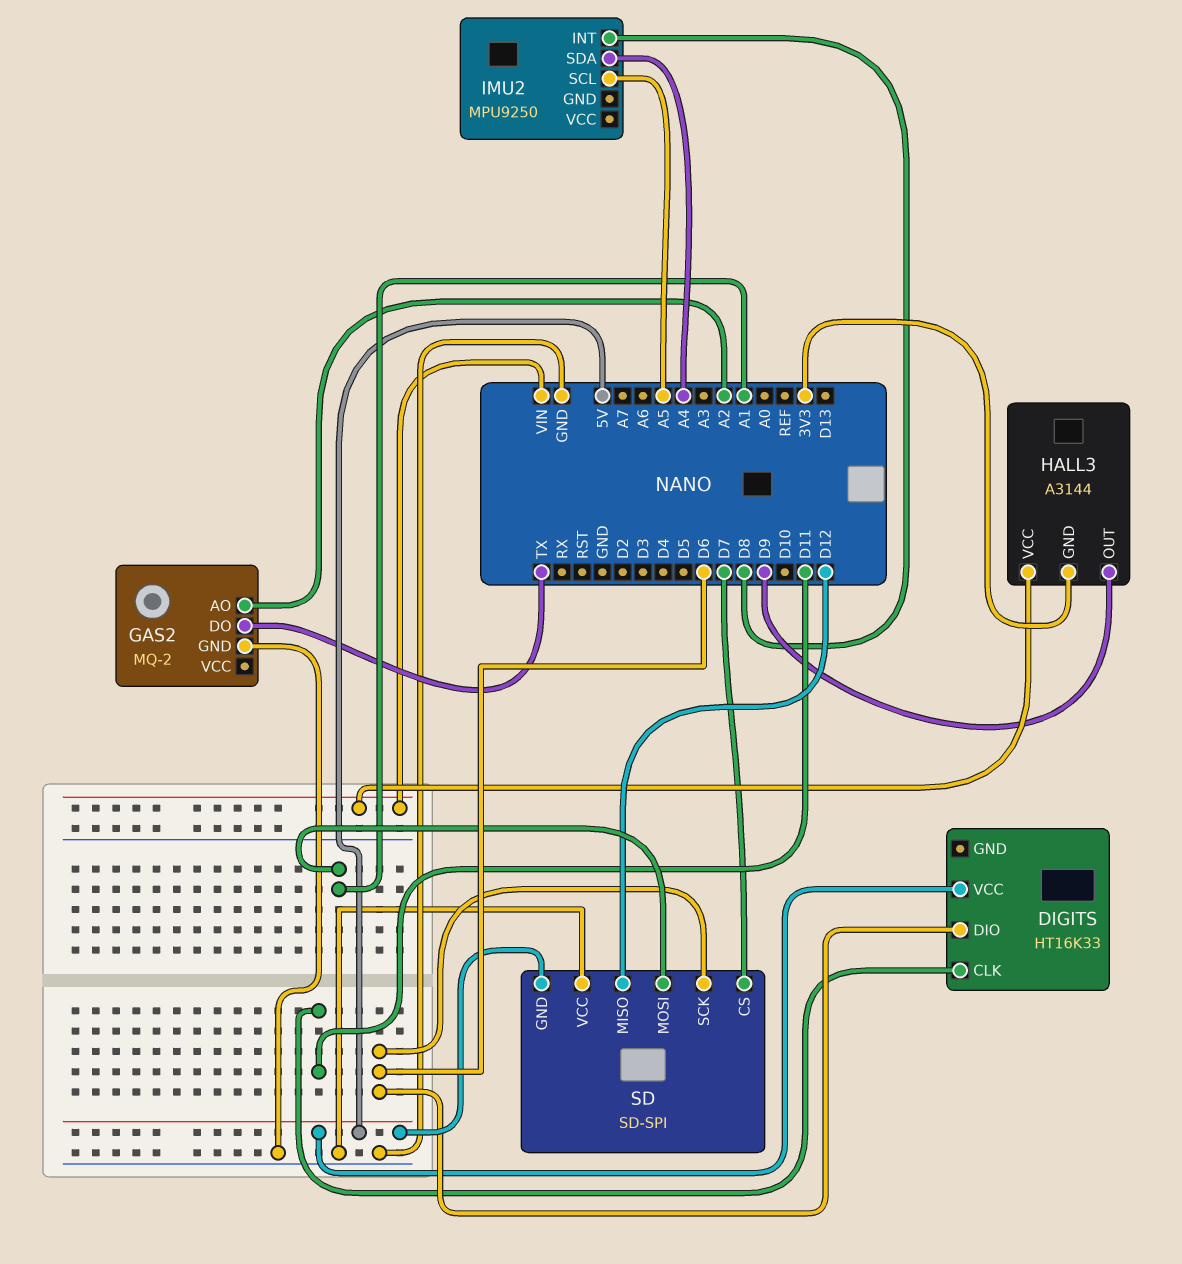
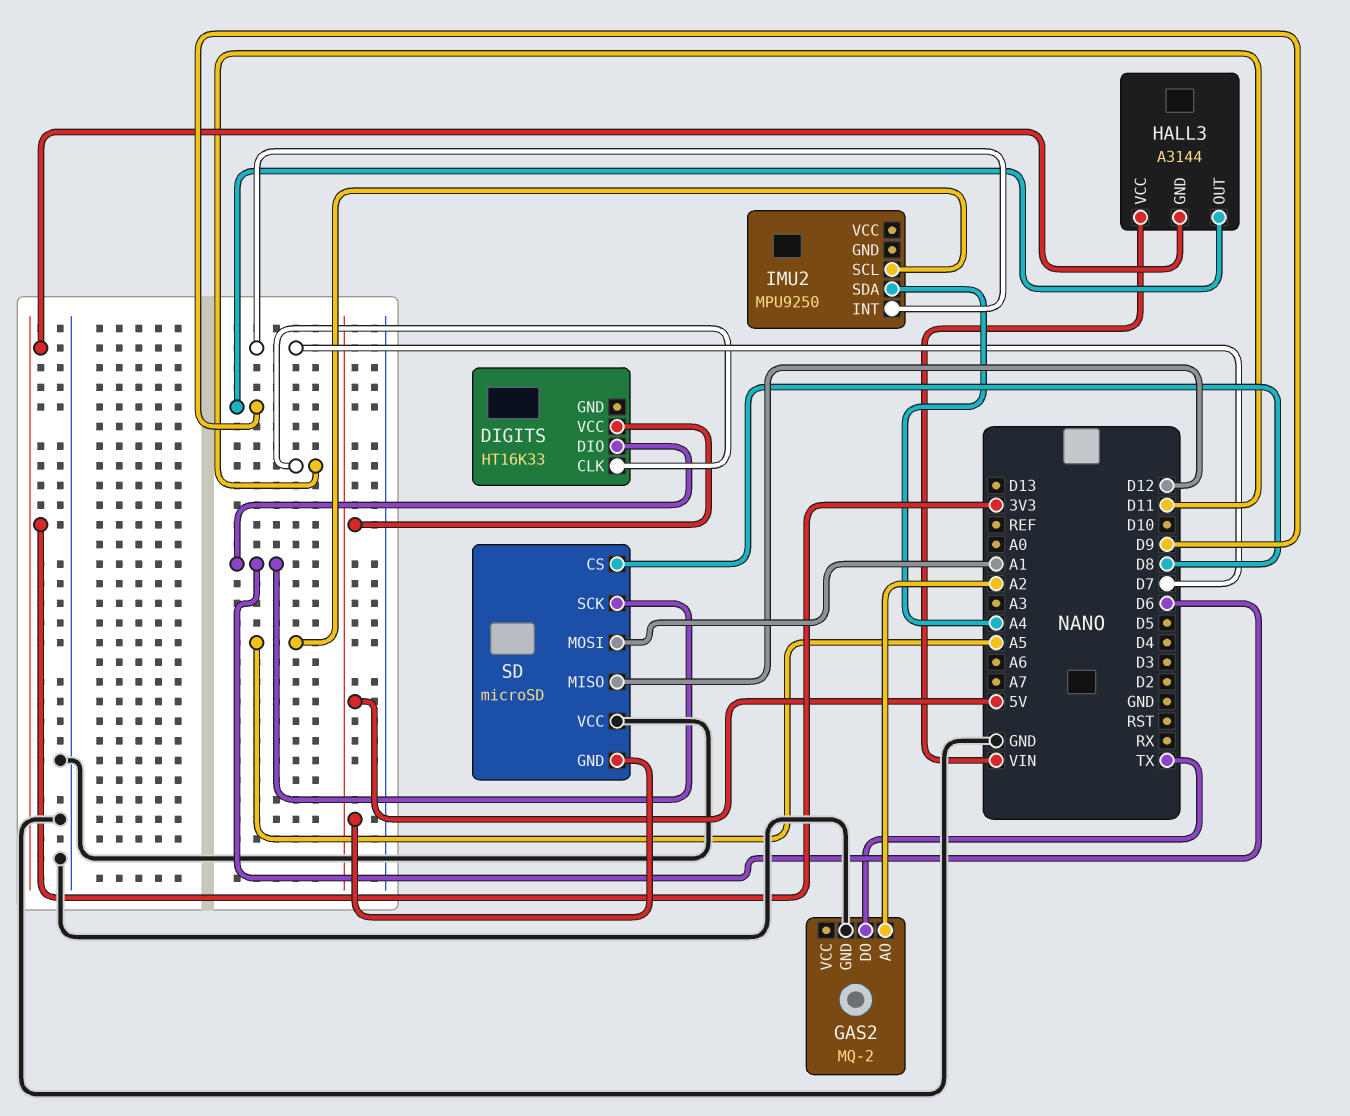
IMU2 pin INT: D8 -> D7
SD: SD-SPI -> microSD
SD pin CS: D7 -> D8

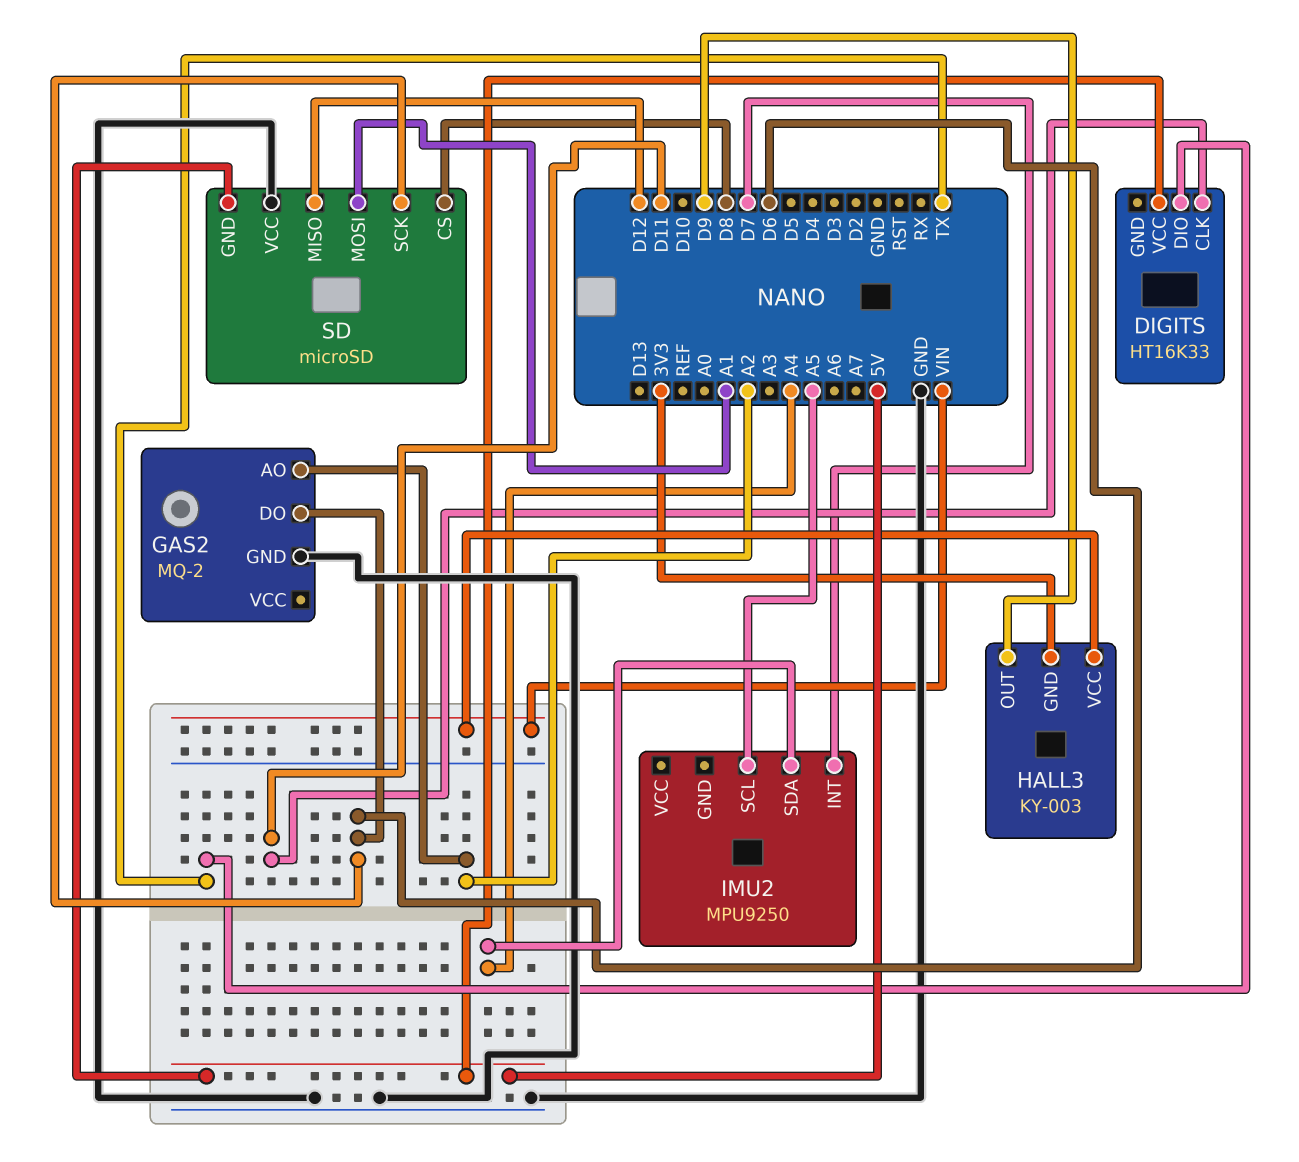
DIGITS pin DIO: D6 -> TX
GAS2 pin DO: TX -> D6
HALL3: A3144 -> KY-003

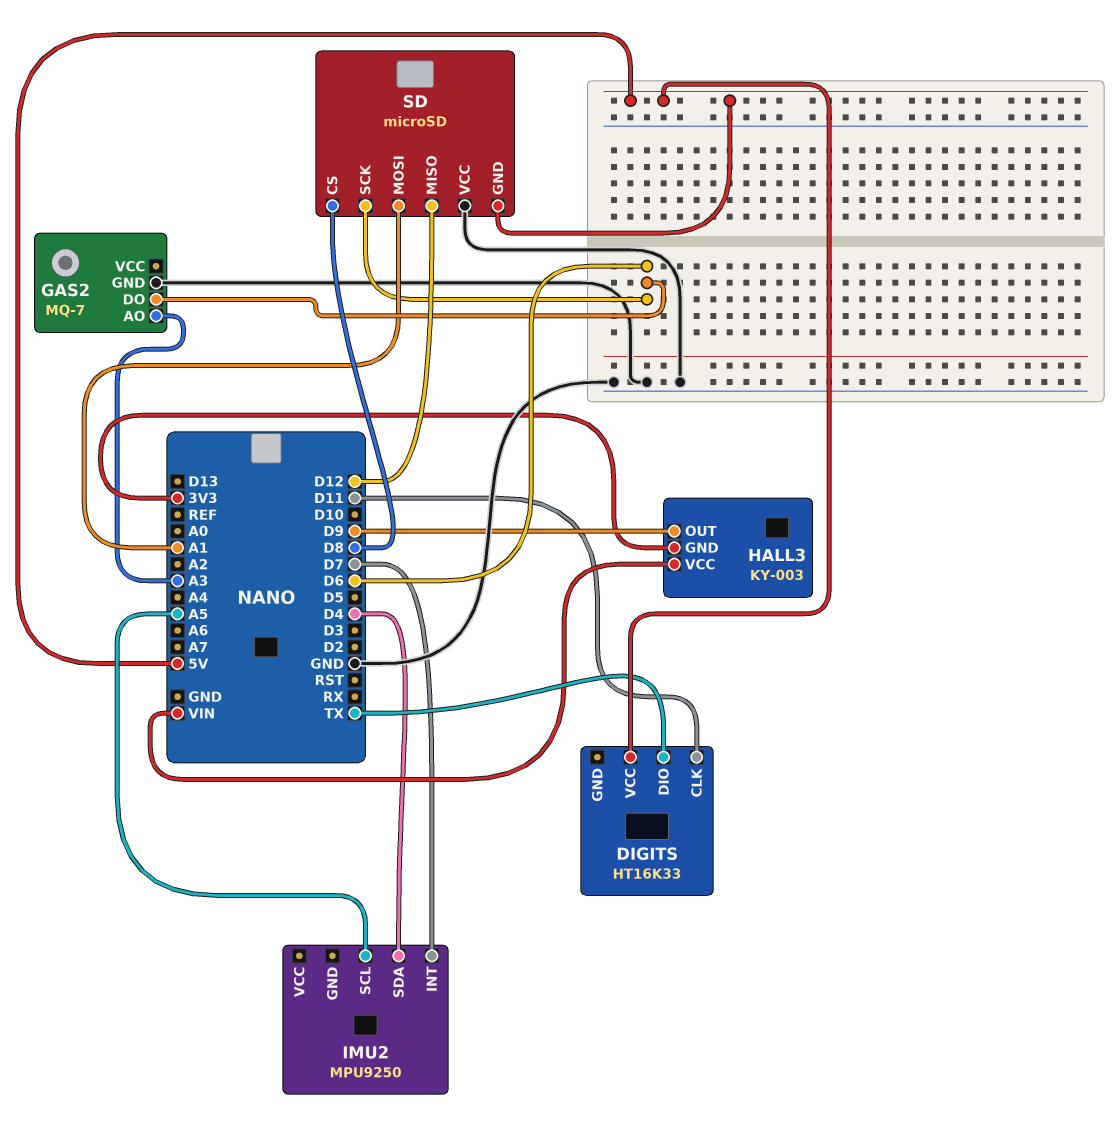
GAS2: MQ-2 -> MQ-7
GAS2 pin AO: A2 -> A3
IMU2 pin SDA: A4 -> D4

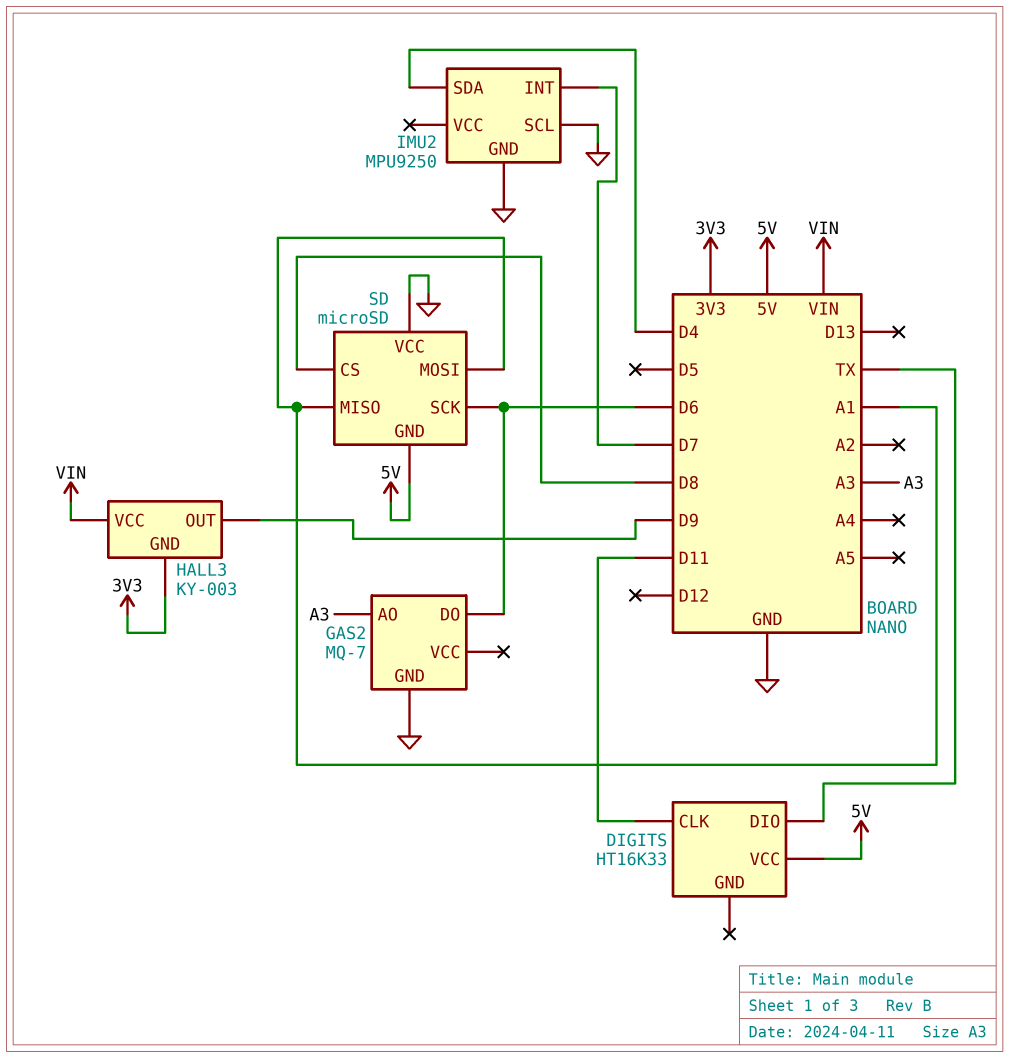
IMU2 pin GND: none -> GND
IMU2 pin SCL: A5 -> GND
SD pin MISO: D12 -> A1

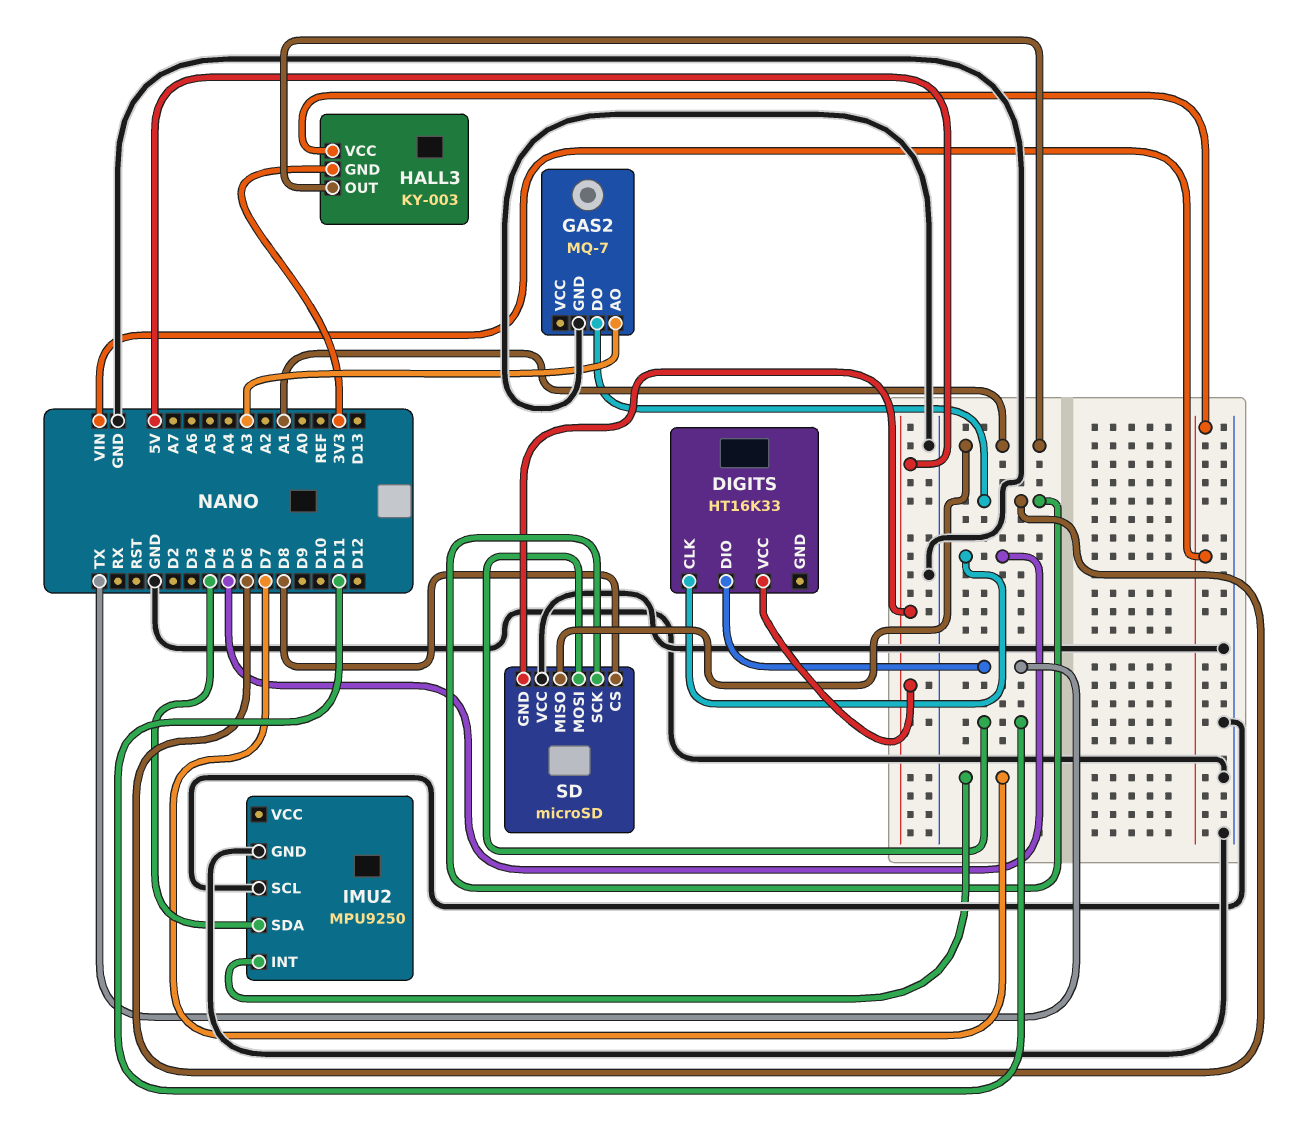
DIGITS pin CLK: D11 -> D5
HALL3 pin OUT: D9 -> A1
SD pin MOSI: A1 -> D11

